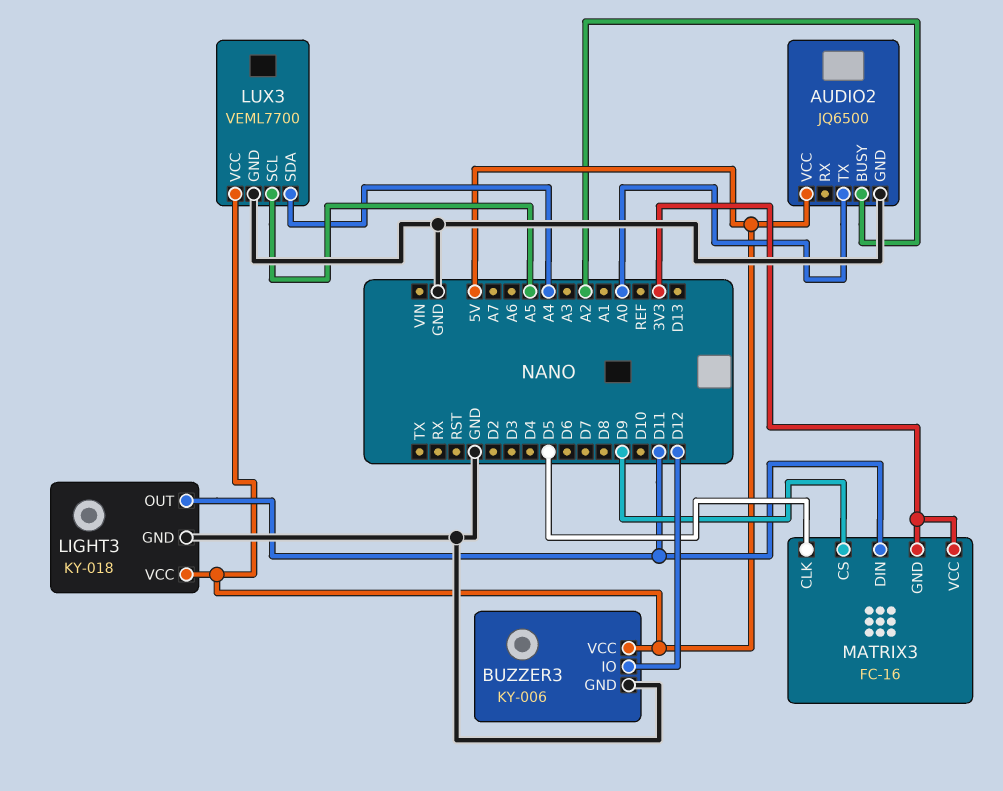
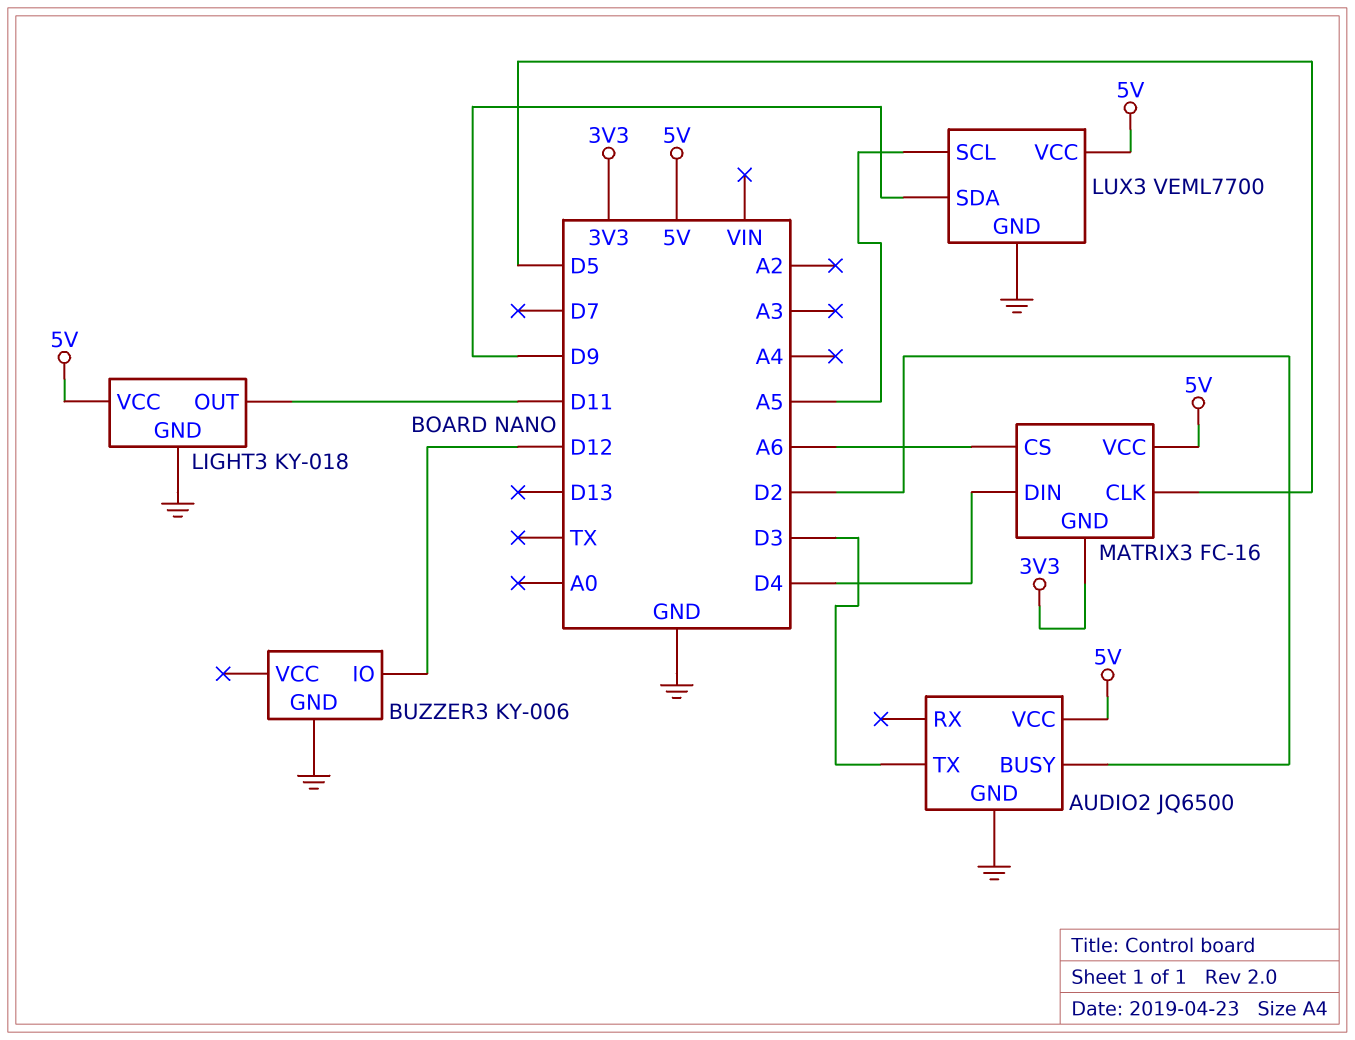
AUDIO2 pin BUSY: A2 -> D2
AUDIO2 pin TX: A0 -> D3
BUZZER3 pin VCC: 5V -> none
LUX3 pin SDA: A4 -> D9
MATRIX3 pin CS: D9 -> A6
MATRIX3 pin DIN: D11 -> D4
MATRIX3 pin VCC: 3V3 -> 5V

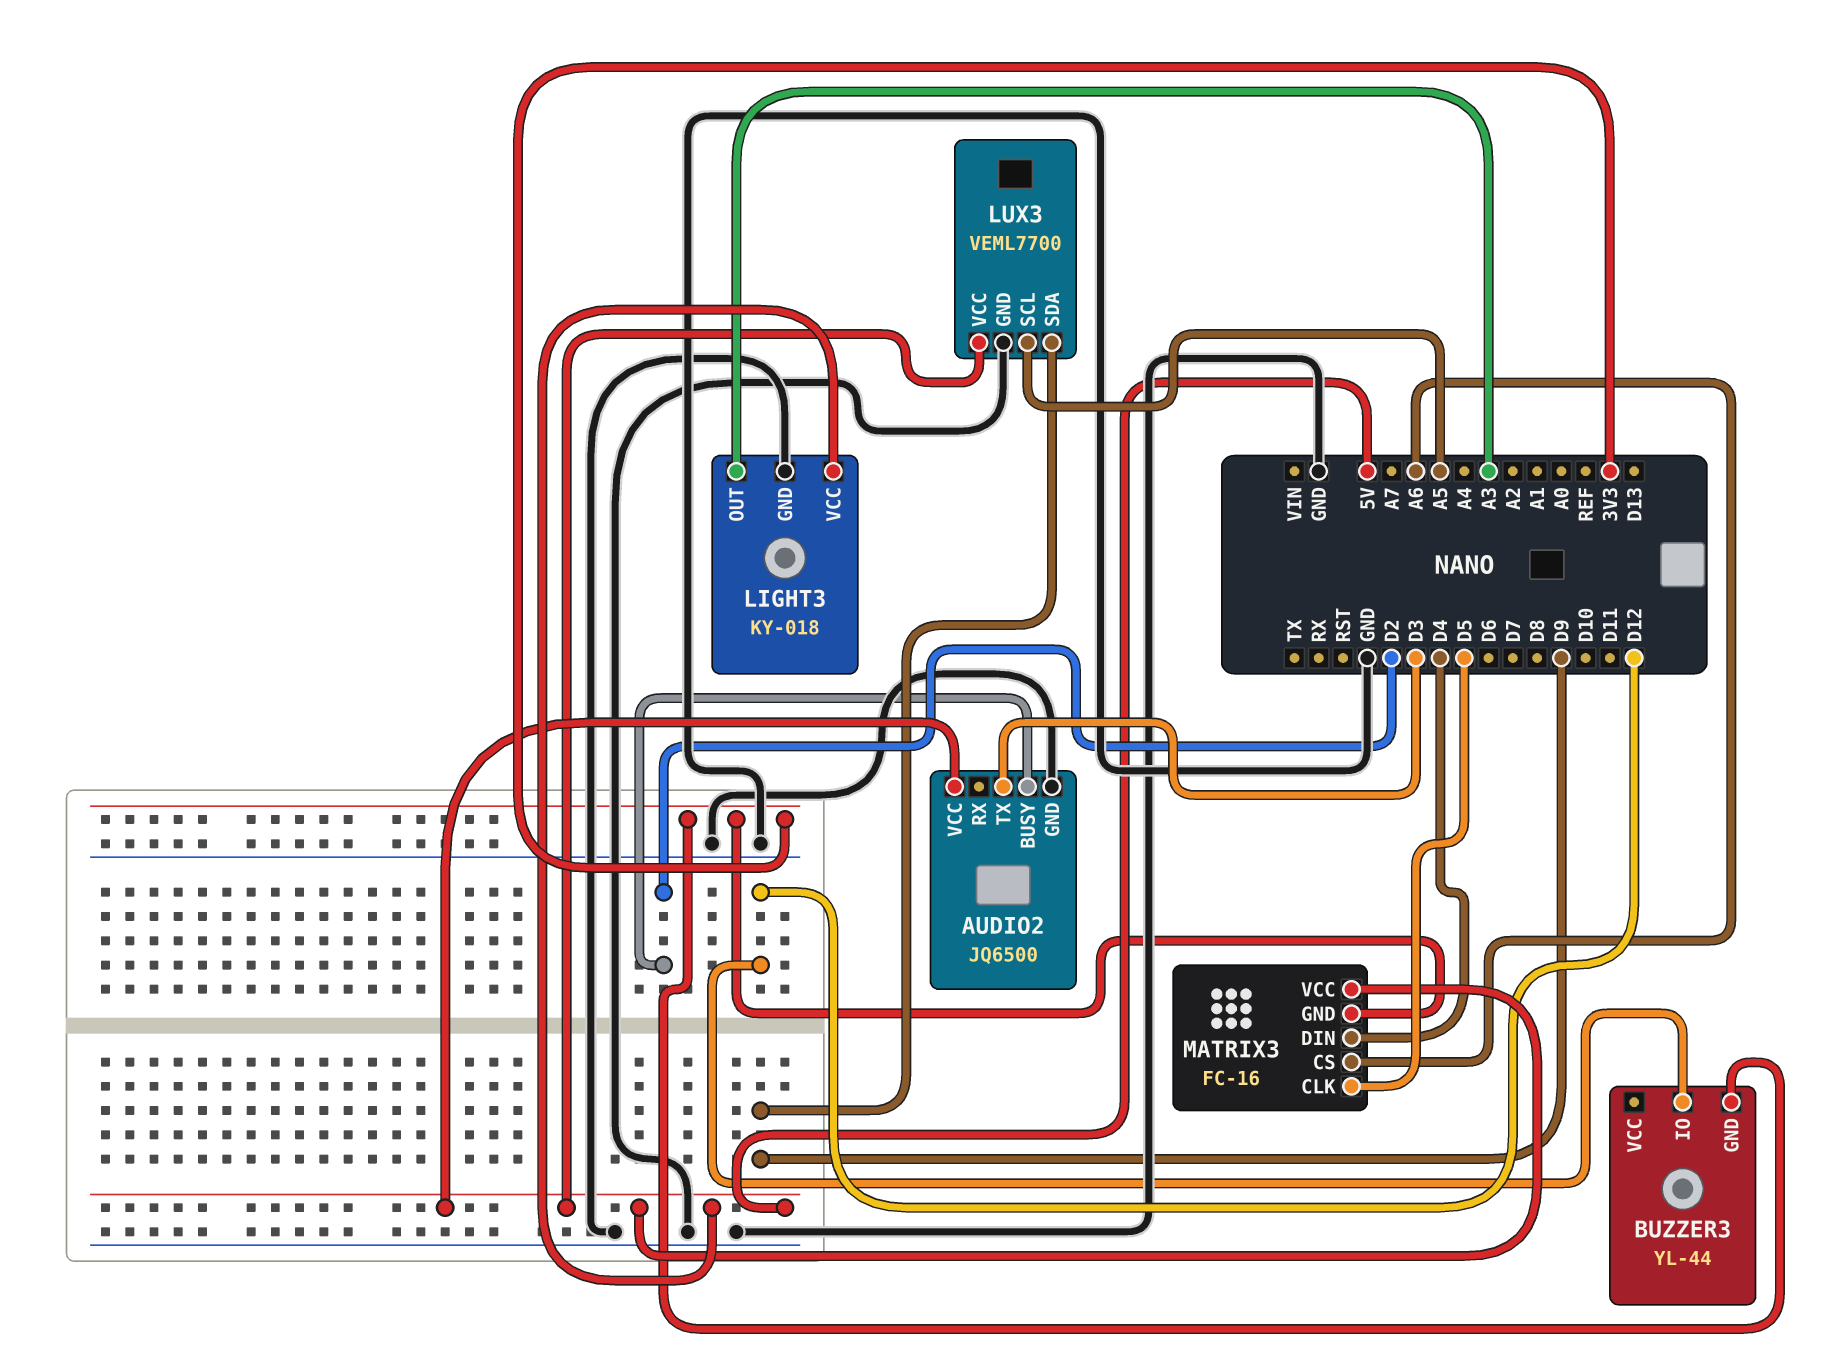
BUZZER3: KY-006 -> YL-44
BUZZER3 pin GND: GND -> 3V3
LIGHT3 pin OUT: D11 -> A3

